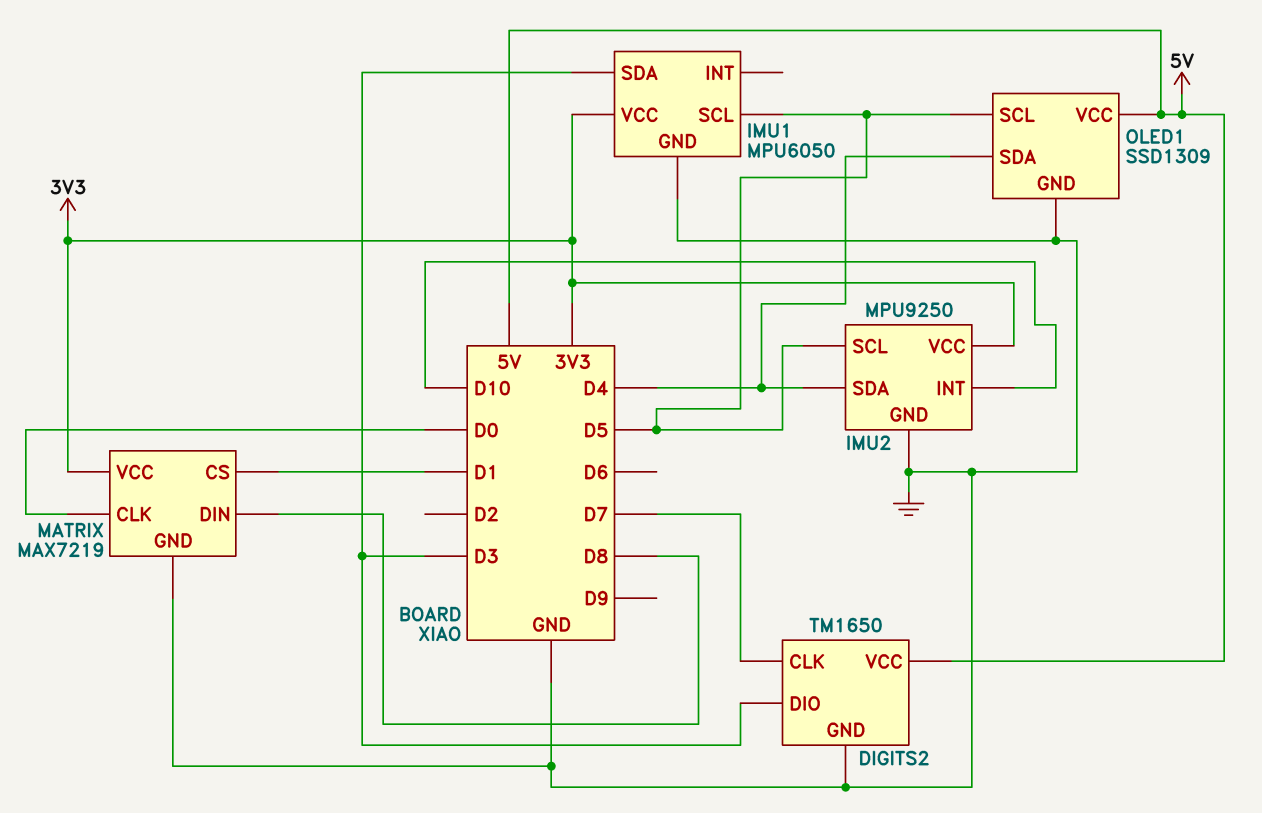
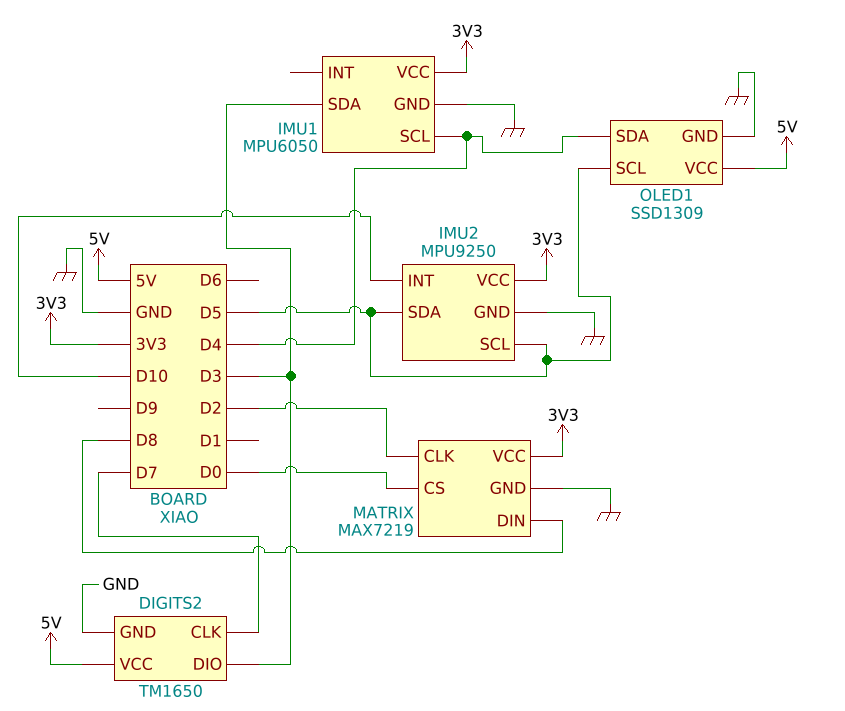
IMU1 pin SCL: D5 -> D4
IMU2 pin SDA: D4 -> D5
MATRIX pin CLK: D0 -> D2
MATRIX pin CS: D1 -> D0

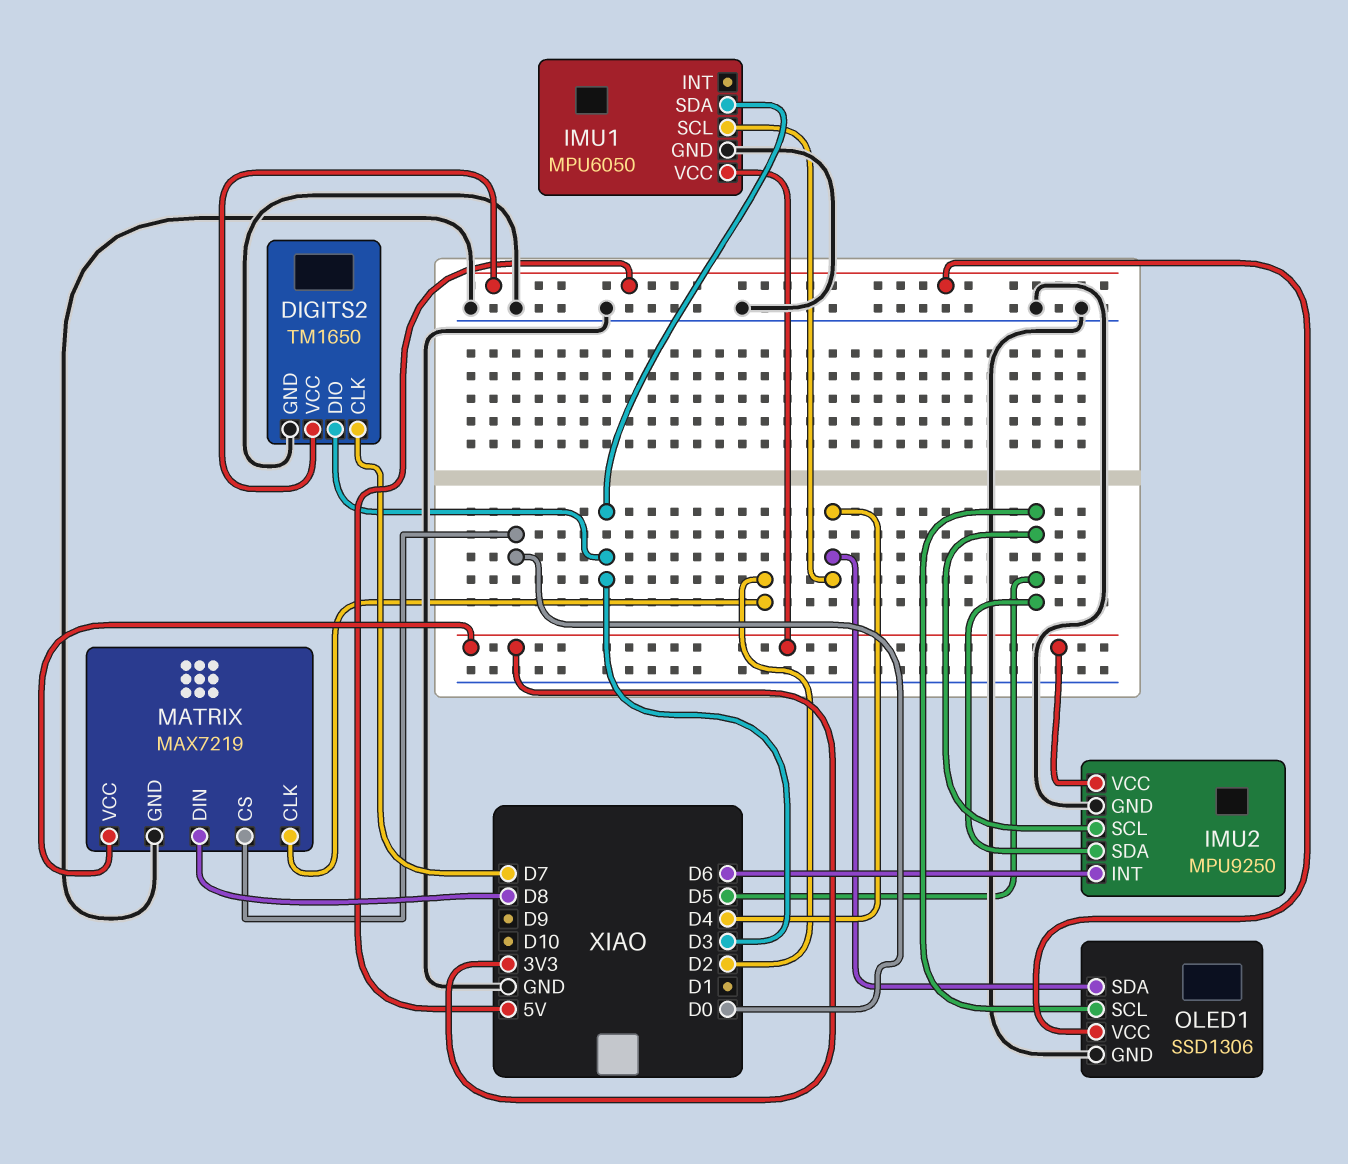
IMU2 pin INT: D10 -> D6
OLED1: SSD1309 -> SSD1306

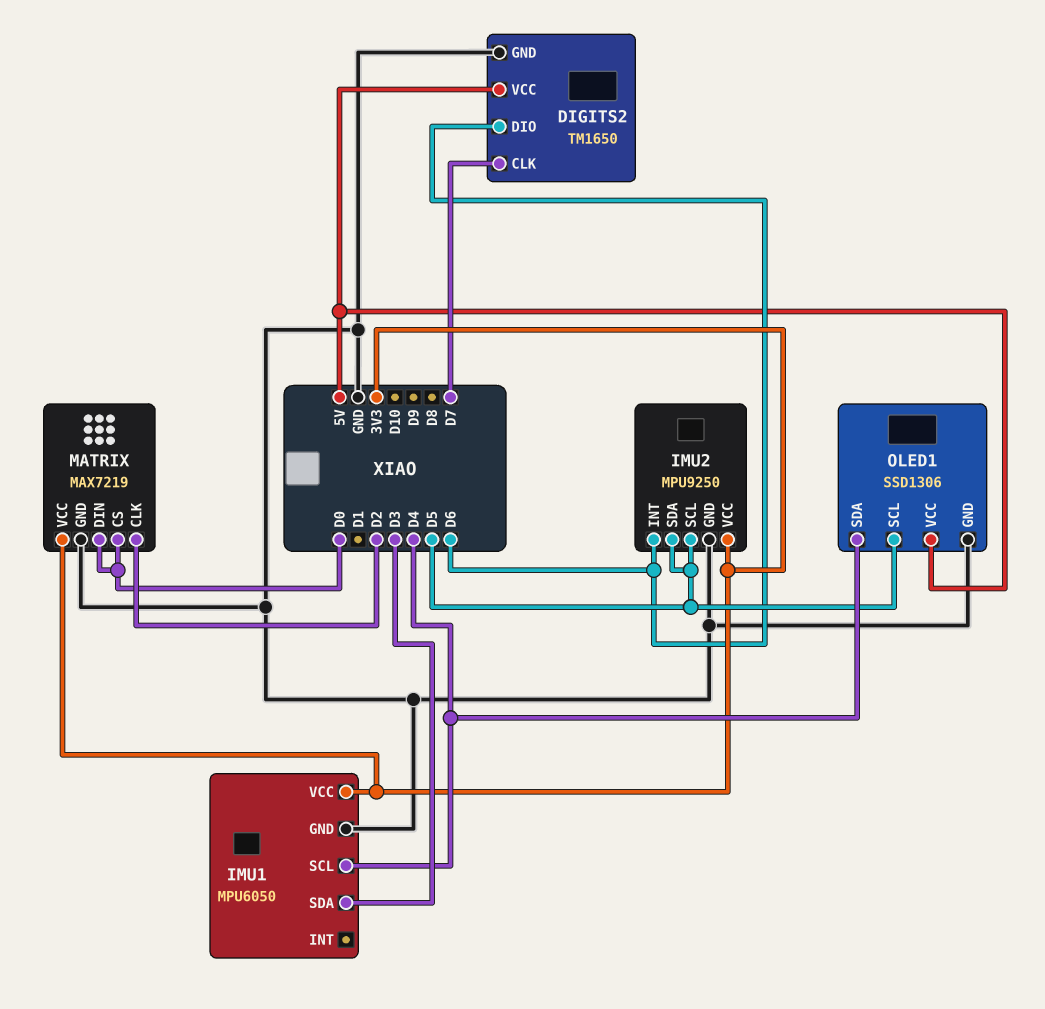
DIGITS2 pin DIO: D3 -> D6
MATRIX pin DIN: D8 -> D0

